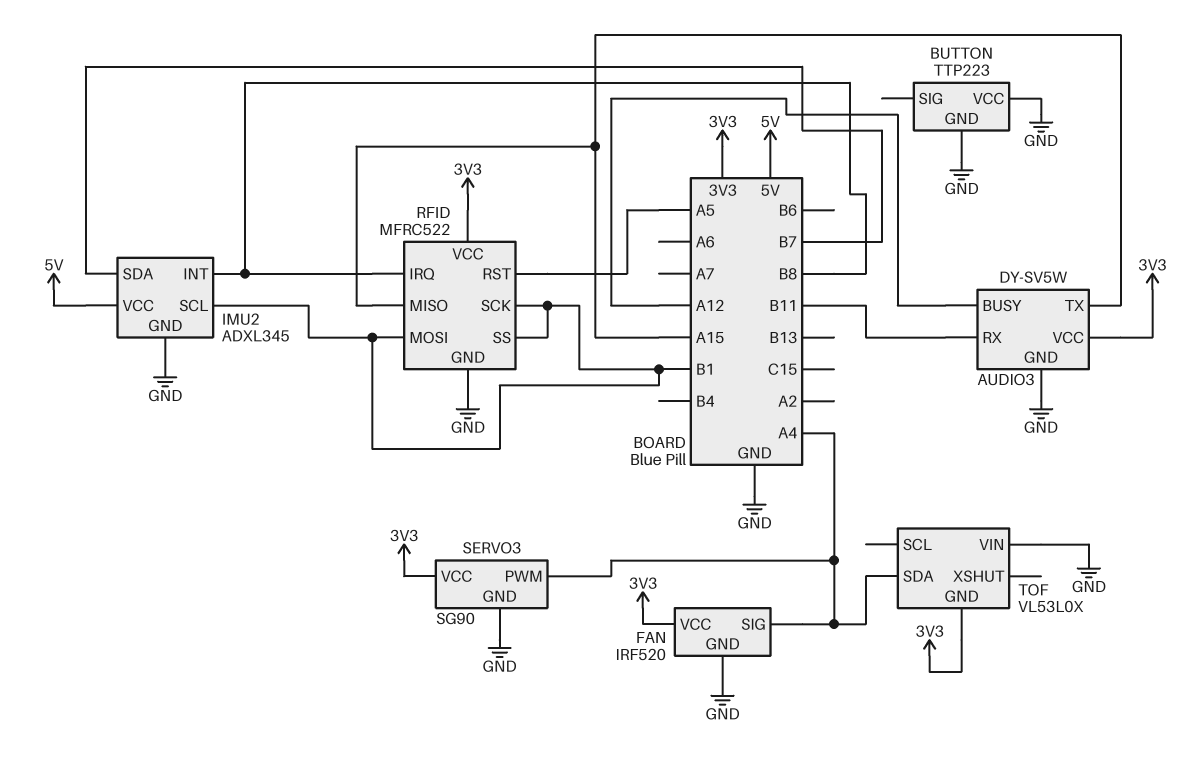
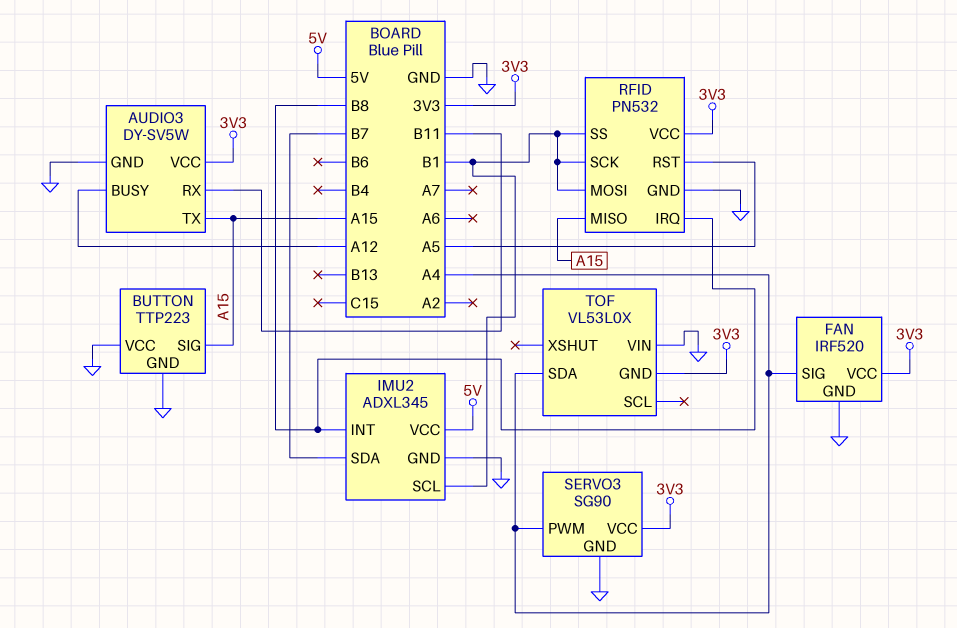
BUTTON pin SIG: none -> A15
RFID: MFRC522 -> PN532

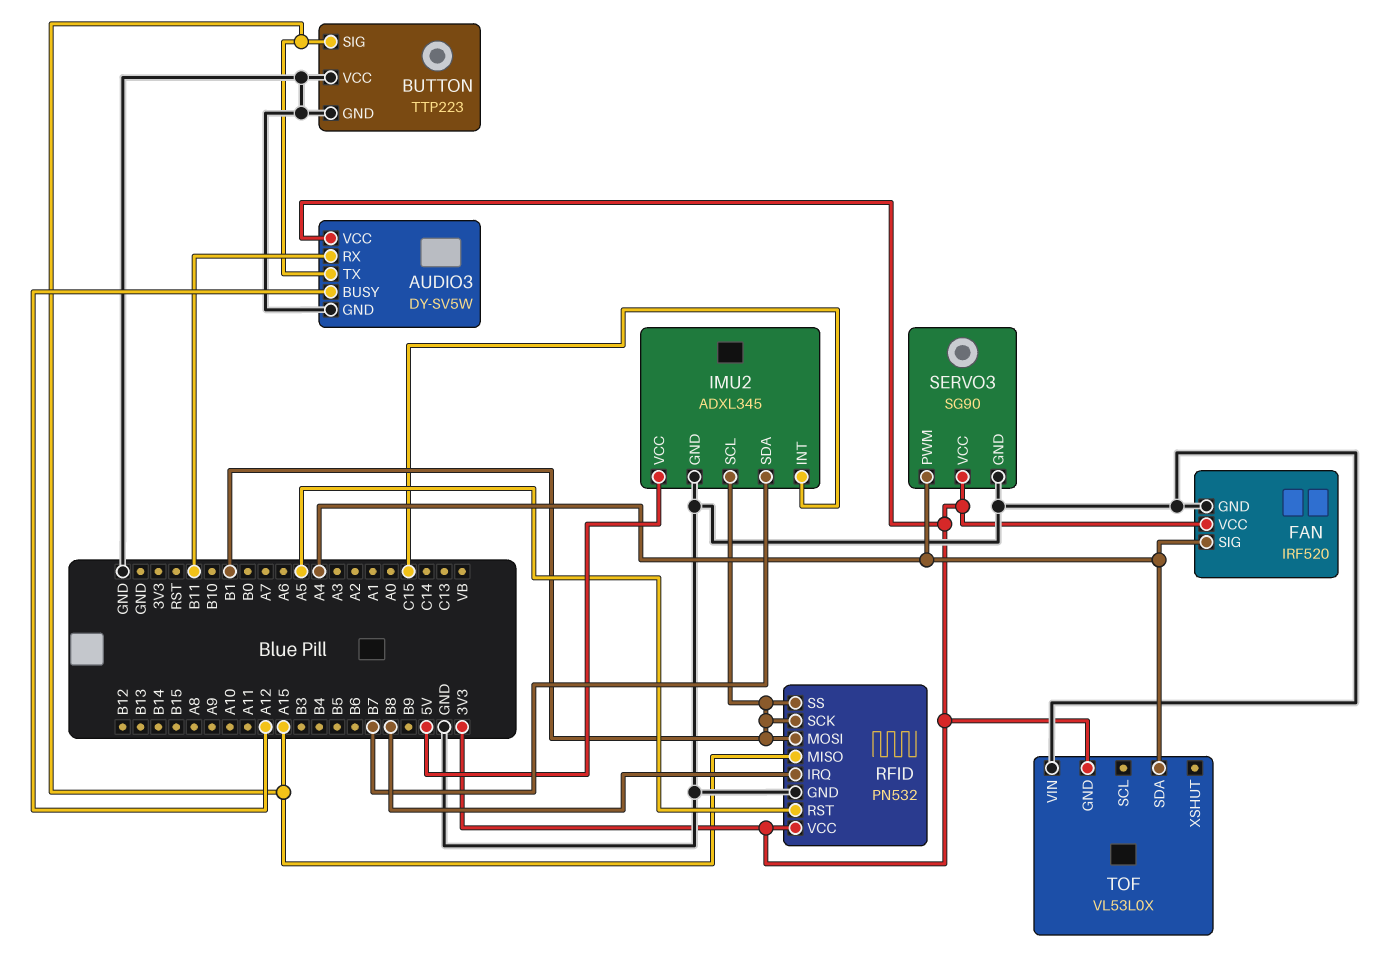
IMU2 pin INT: B8 -> C15

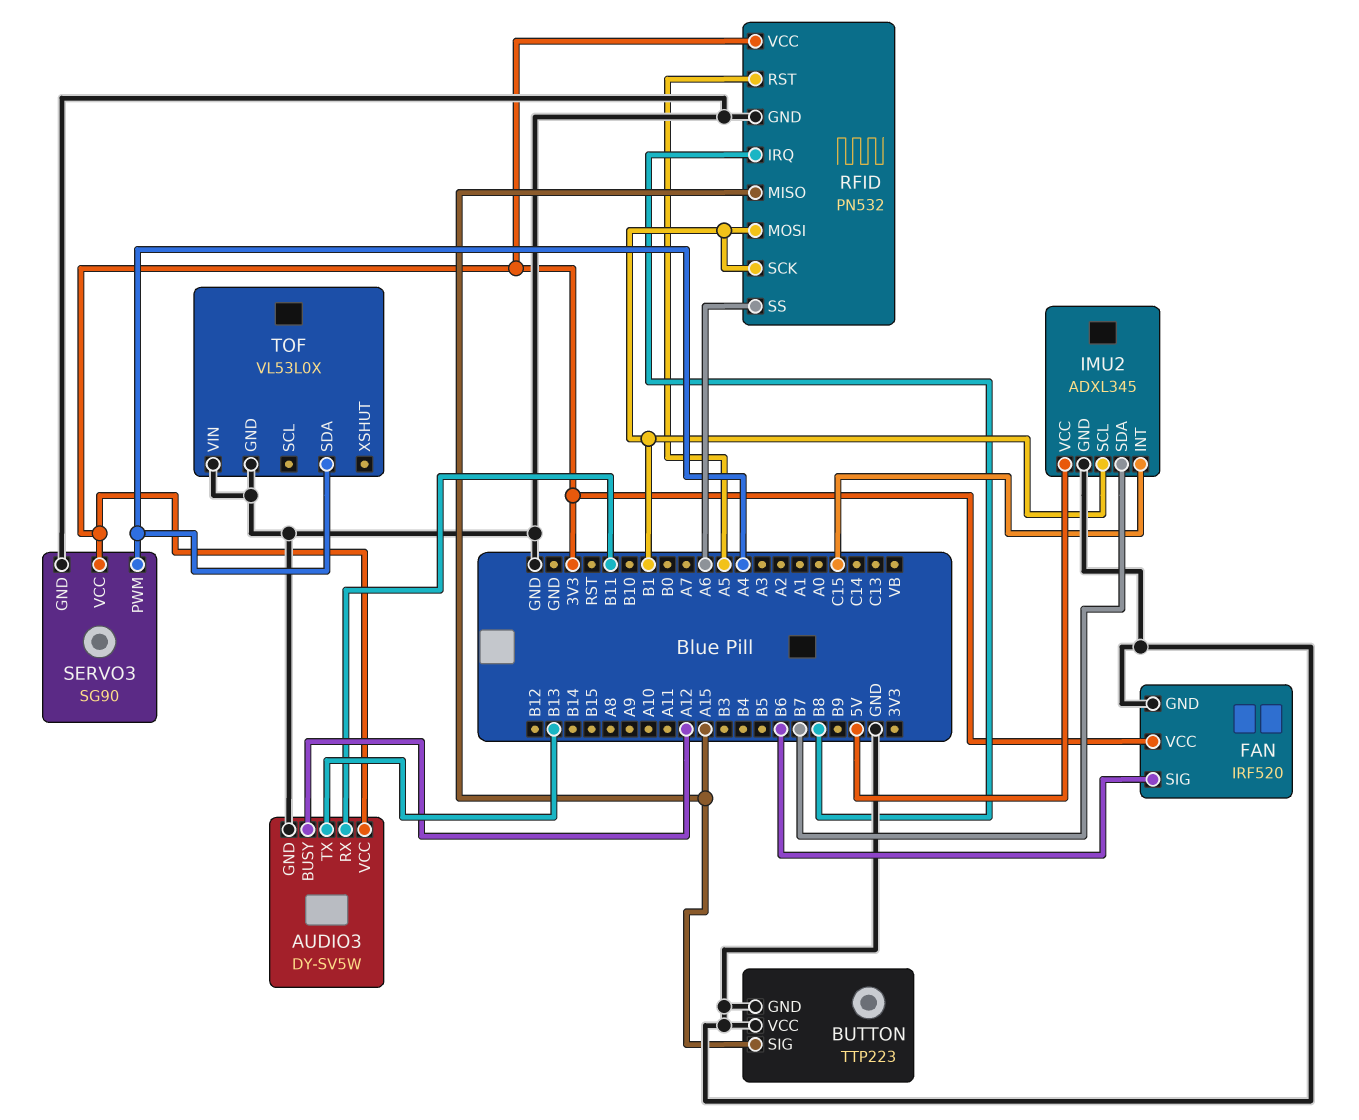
AUDIO3 pin TX: A15 -> B13
FAN pin SIG: A4 -> B6
RFID pin SS: B1 -> A6
TOF pin GND: 3V3 -> GND

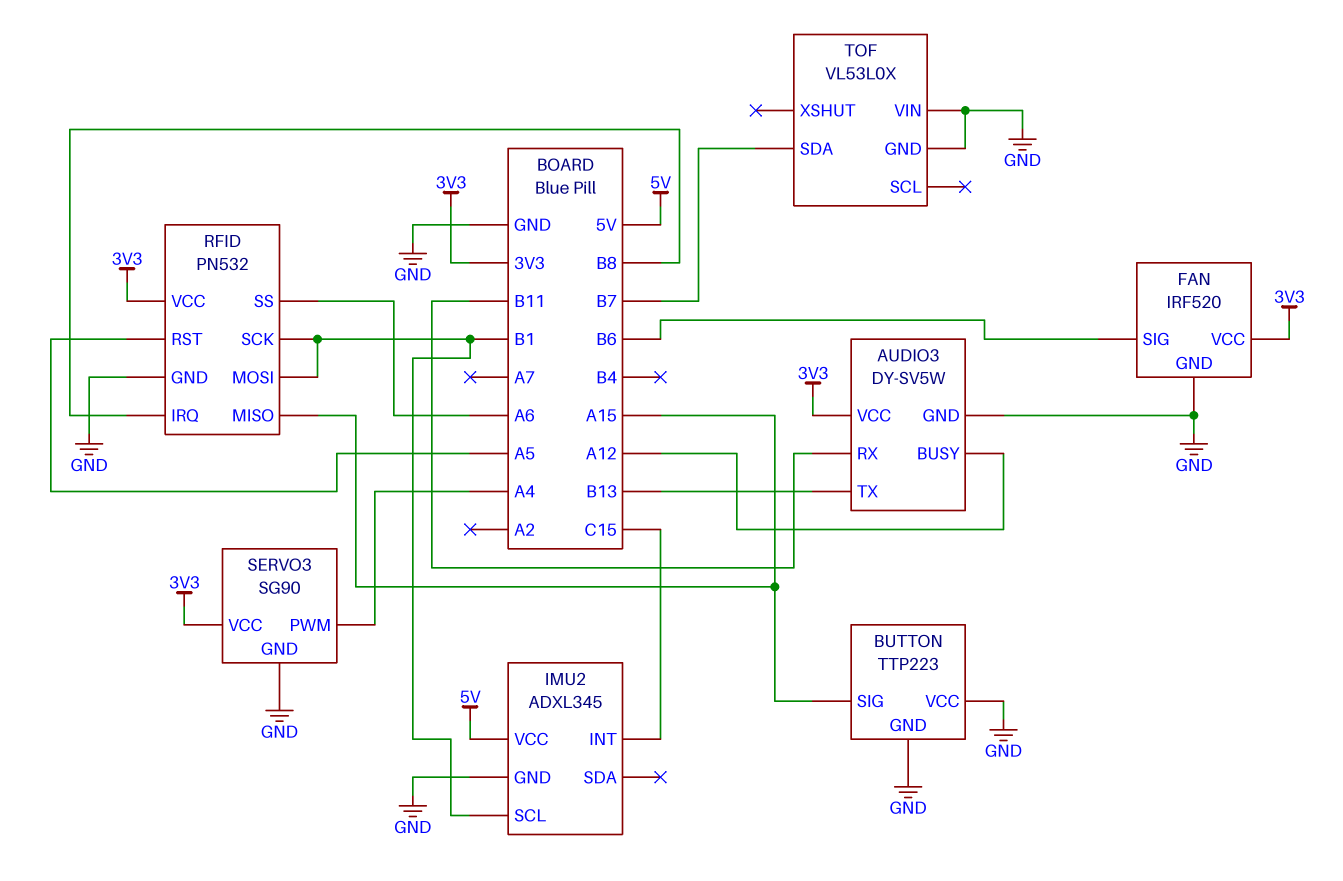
IMU2 pin SDA: B7 -> none
TOF pin SDA: A4 -> B7

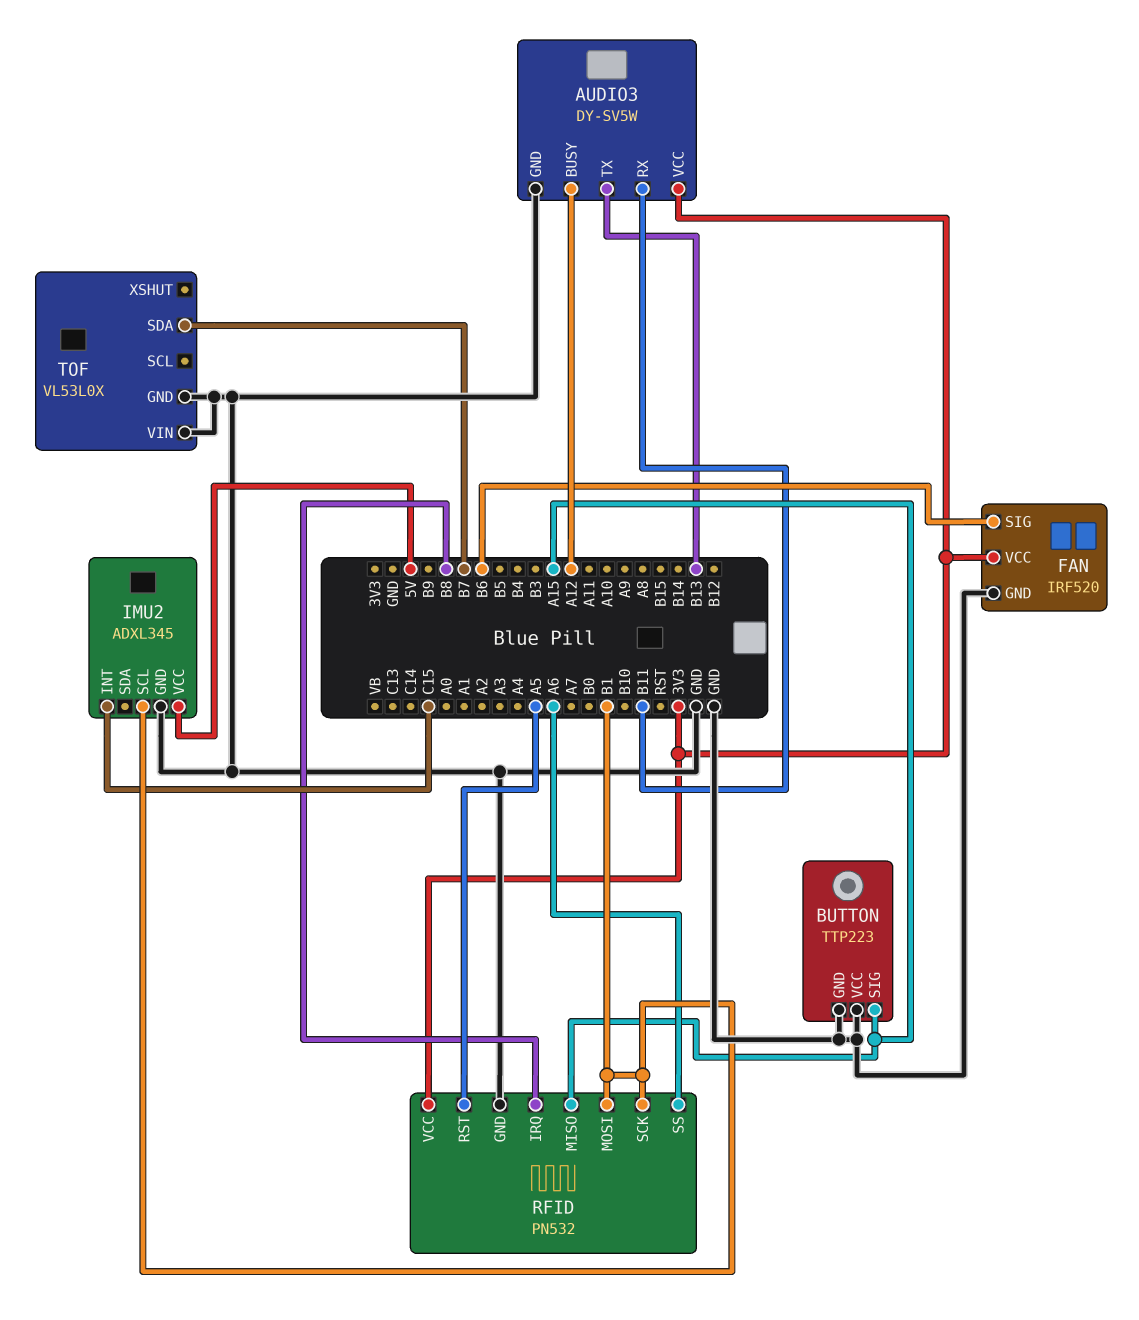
SERVO3: SG90 -> none
SERVO3 pin GND: GND -> none
SERVO3 pin PWM: A4 -> none
SERVO3 pin VCC: 3V3 -> none

